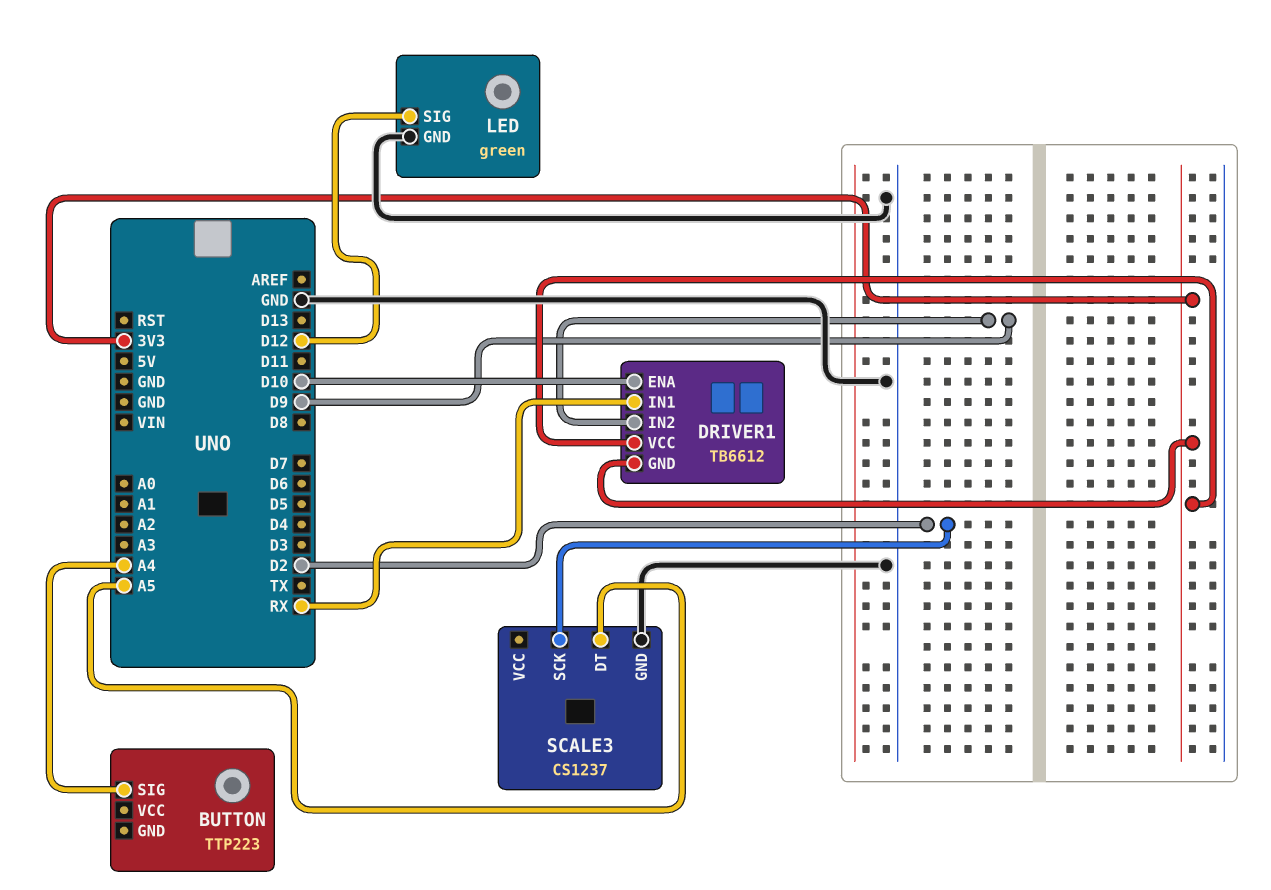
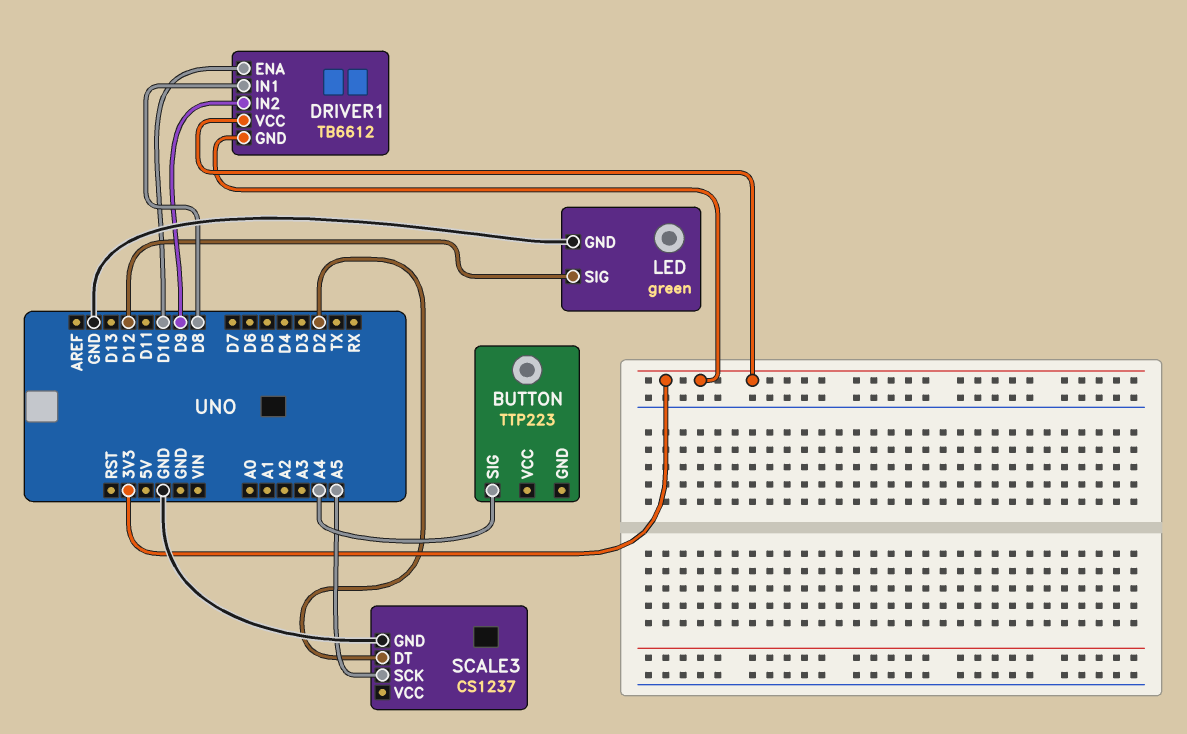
DRIVER1 pin IN1: RX -> D8
SCALE3 pin DT: A5 -> D2
SCALE3 pin SCK: D2 -> A5

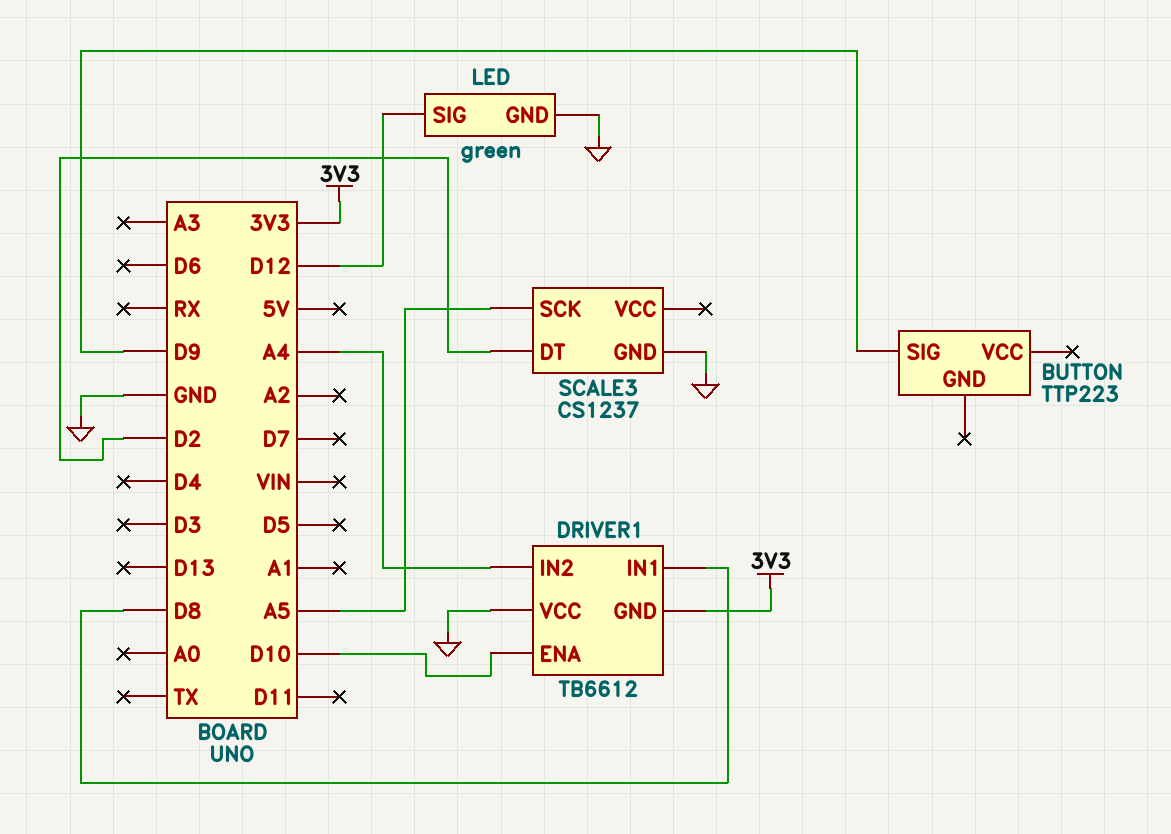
BUTTON pin SIG: A4 -> D9
DRIVER1 pin IN2: D9 -> A4
DRIVER1 pin VCC: 3V3 -> GND

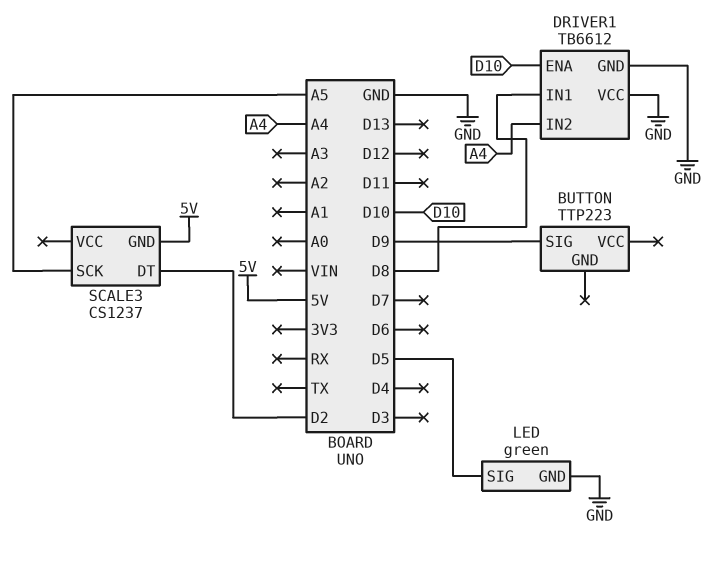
DRIVER1 pin GND: 3V3 -> GND
LED pin SIG: D12 -> D5
SCALE3 pin GND: GND -> 5V

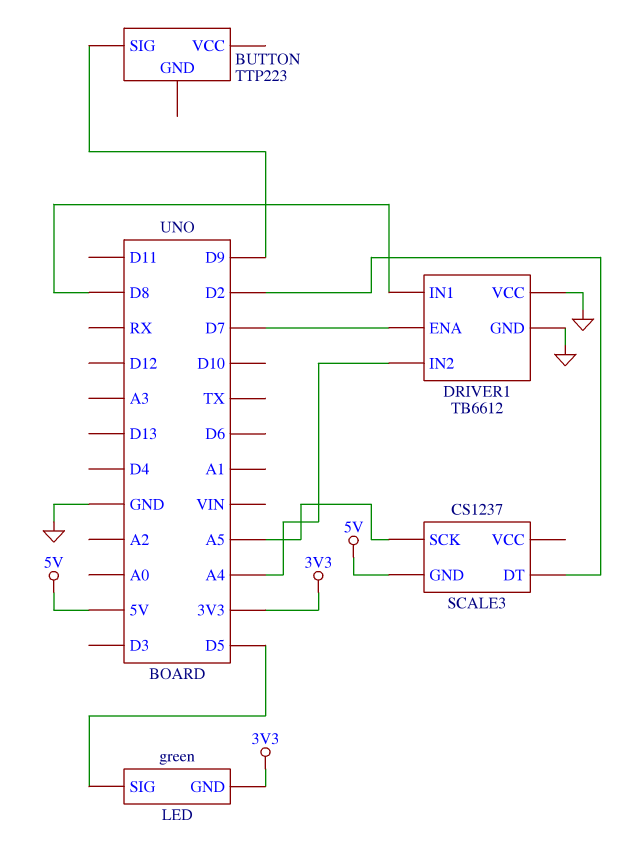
DRIVER1 pin ENA: D10 -> D7
LED pin GND: GND -> 3V3

